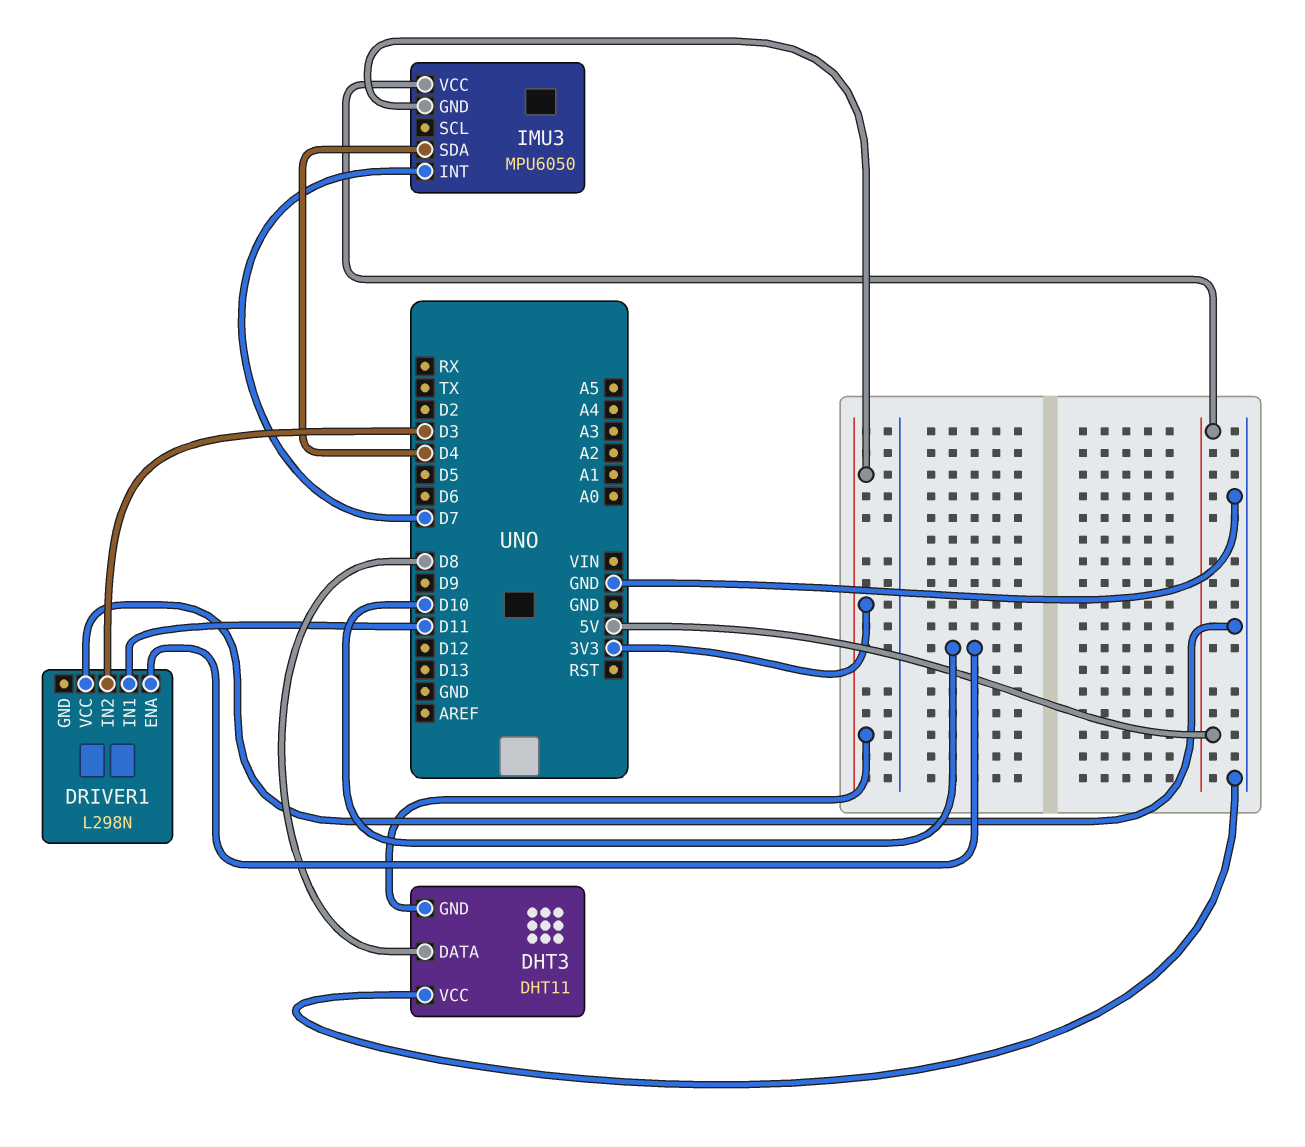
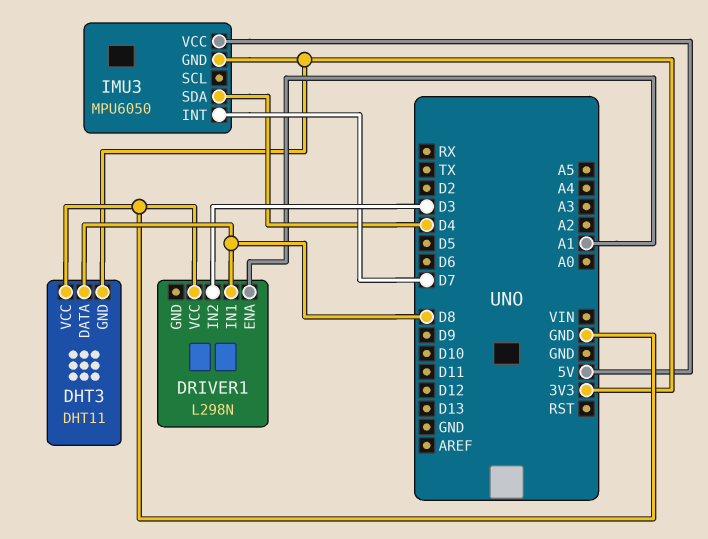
DRIVER1 pin ENA: D10 -> A1
DRIVER1 pin IN1: D11 -> D8

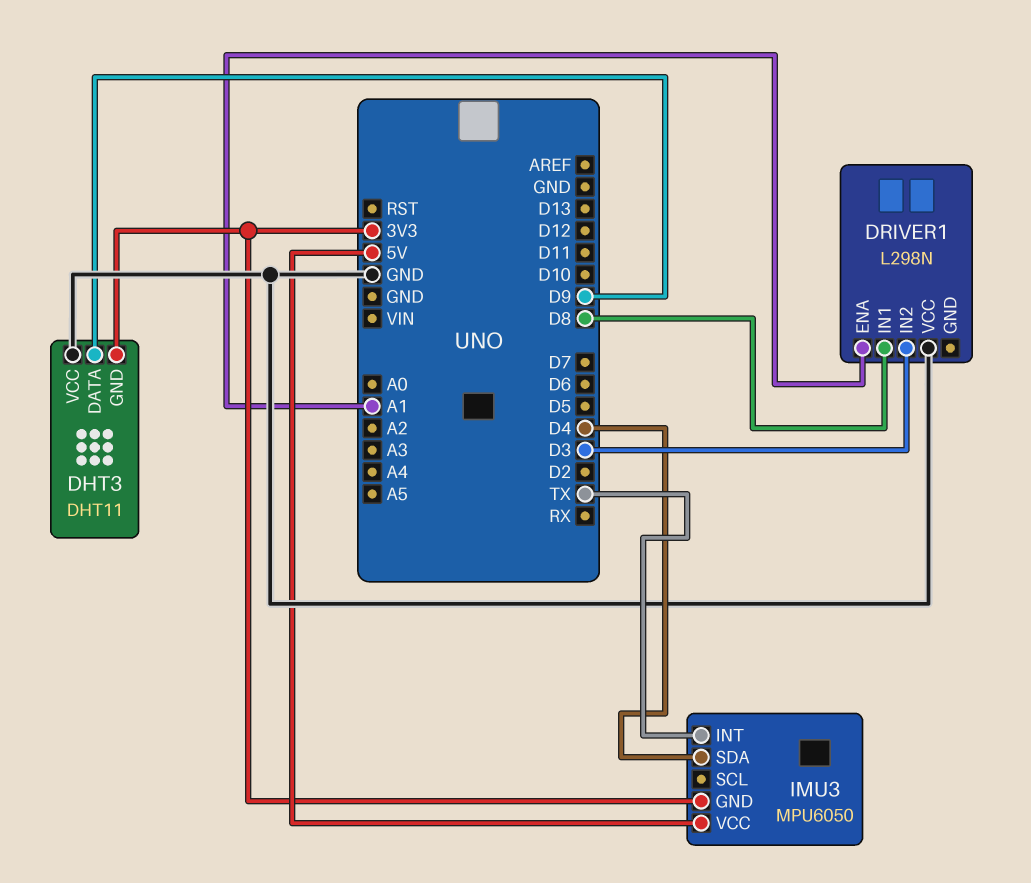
DHT3 pin DATA: D8 -> D9
IMU3 pin INT: D7 -> TX

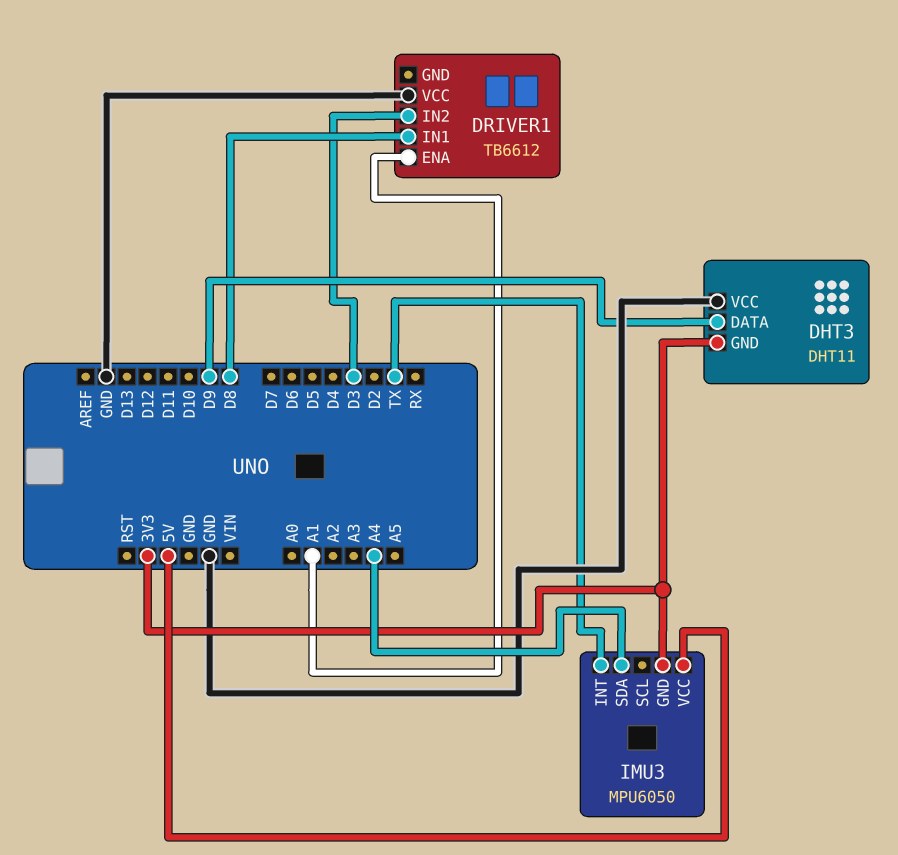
DRIVER1: L298N -> TB6612
IMU3 pin SDA: D4 -> A4

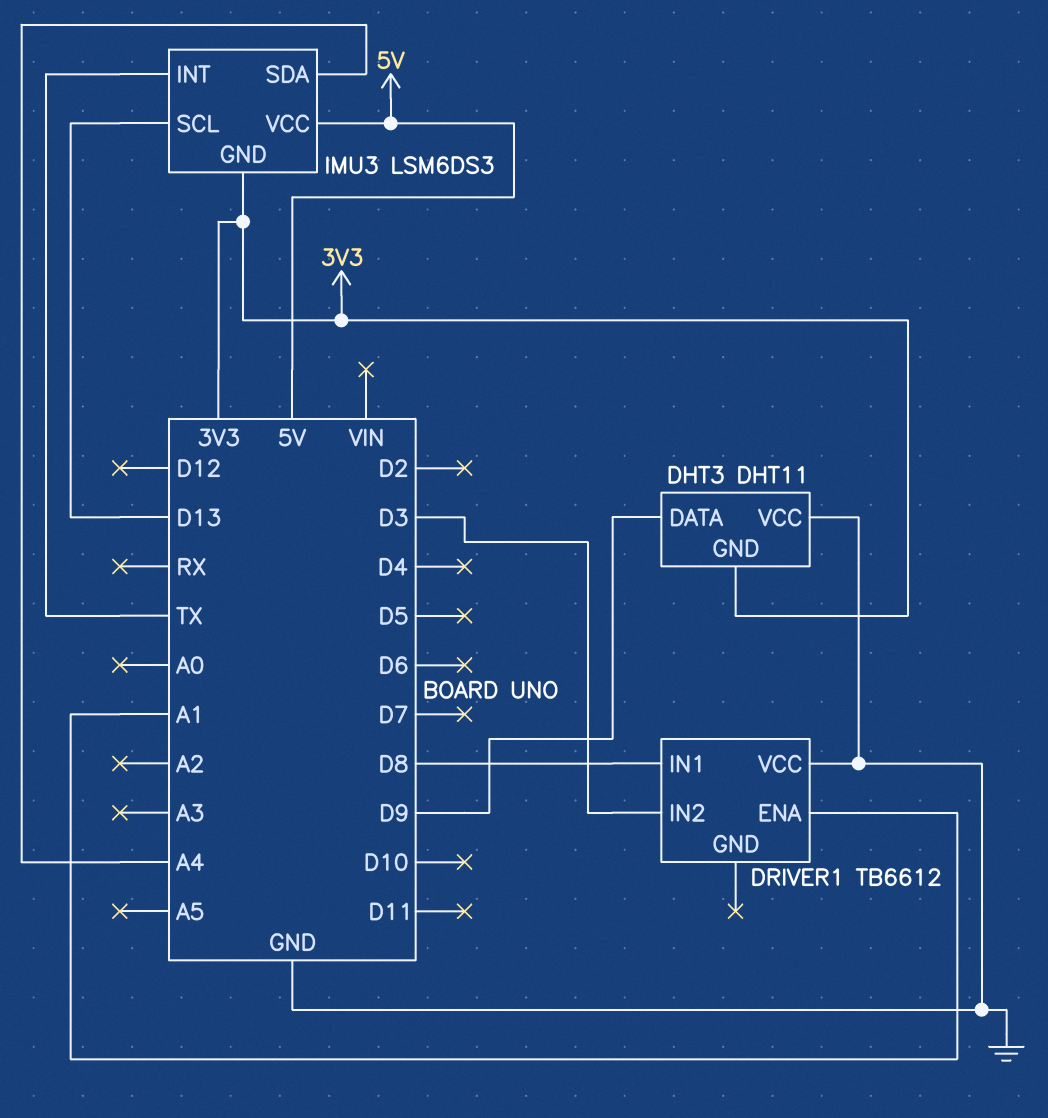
IMU3: MPU6050 -> LSM6DS3
IMU3 pin SCL: none -> D13

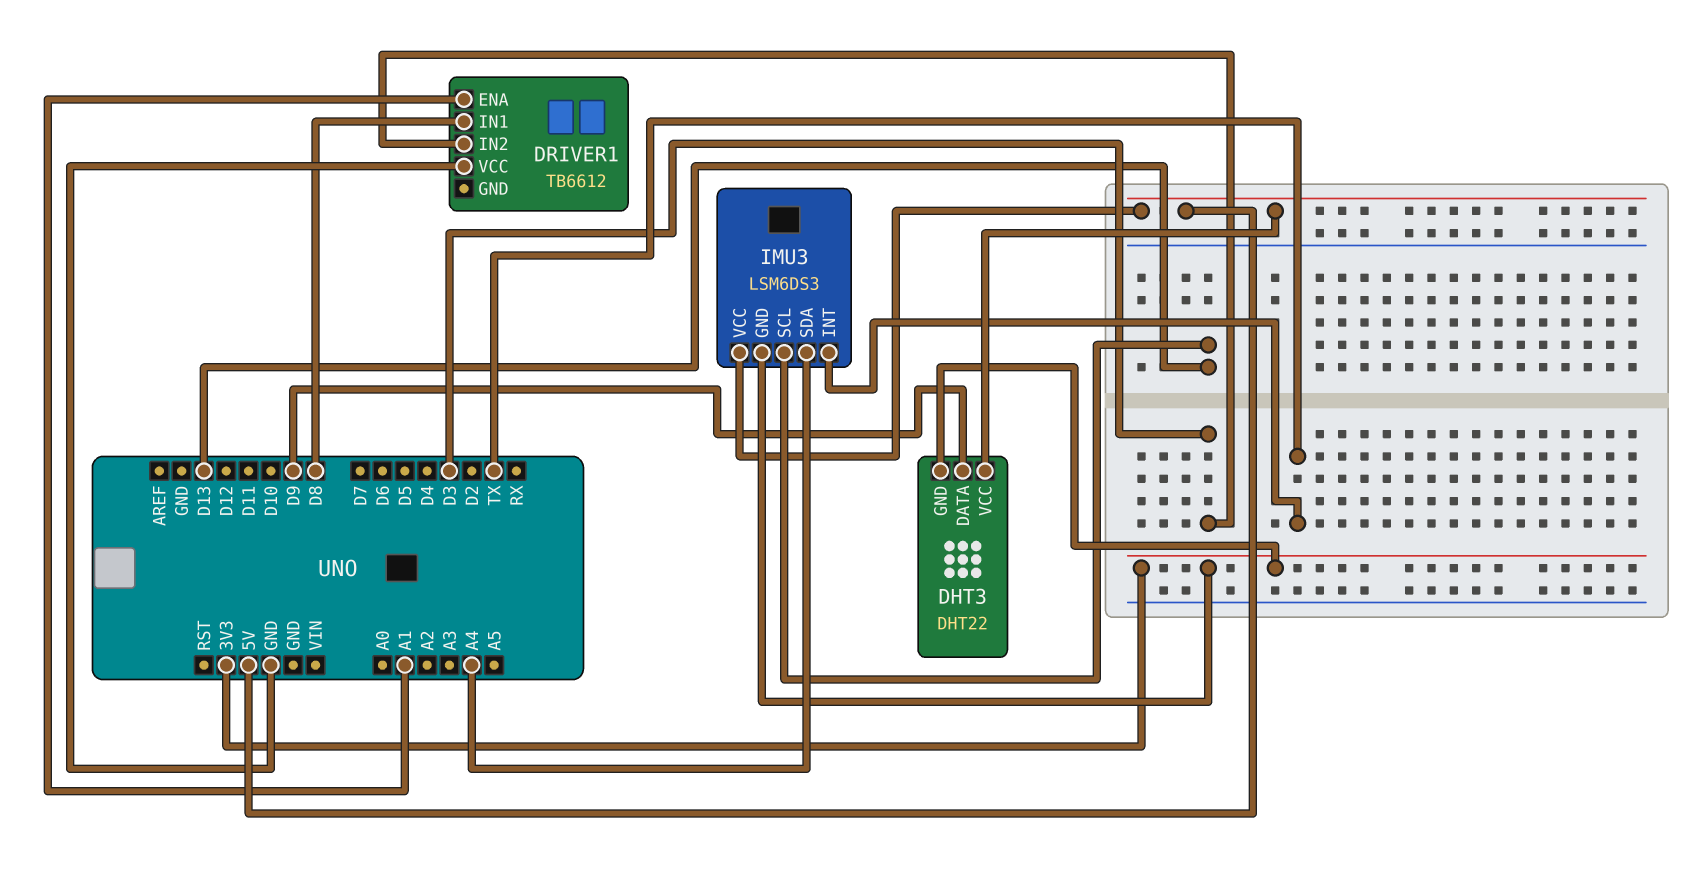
DHT3: DHT11 -> DHT22
DHT3 pin VCC: GND -> 5V

